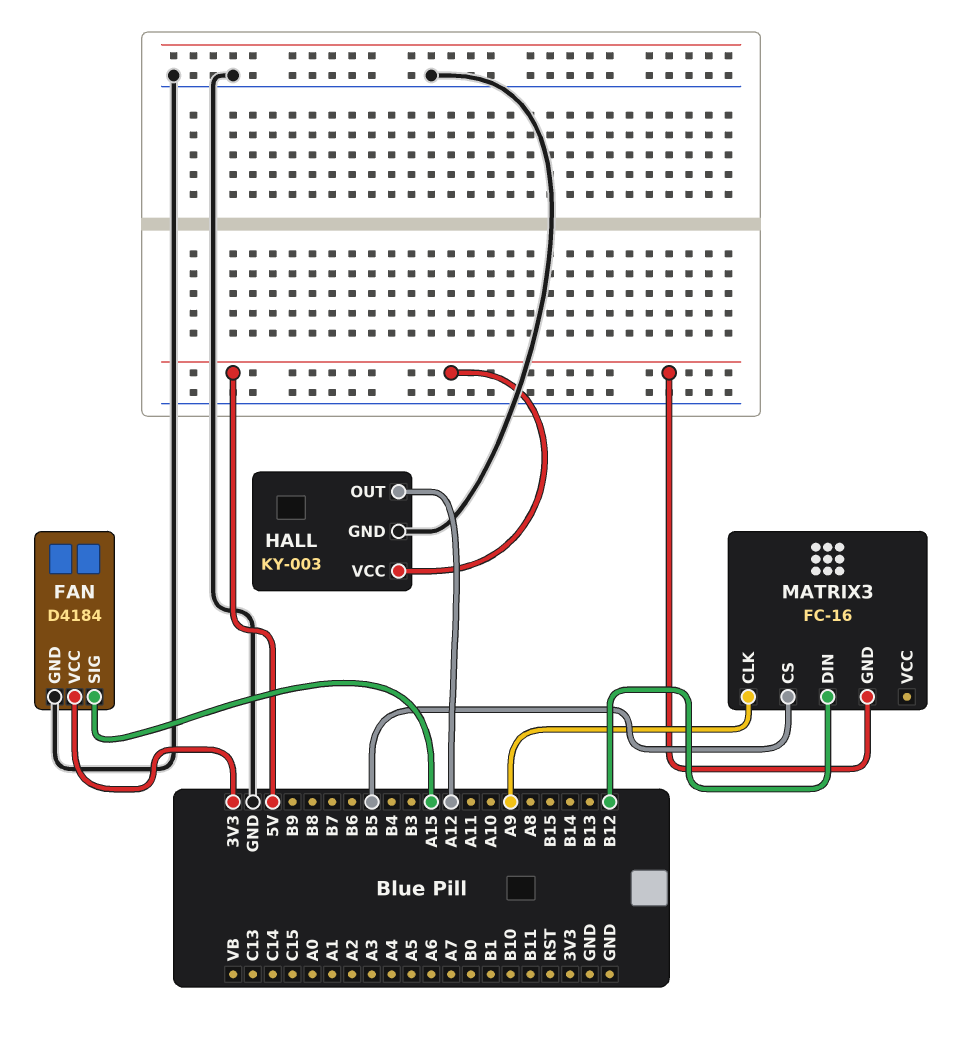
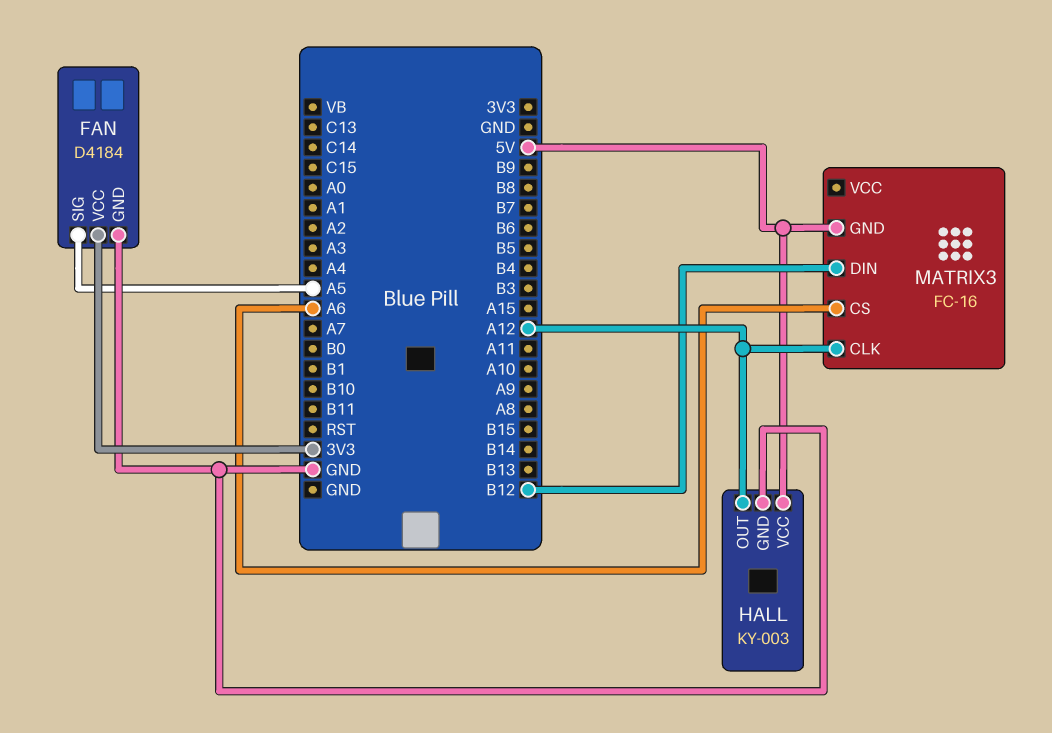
FAN pin SIG: A15 -> A5
MATRIX3 pin CLK: A9 -> A12
MATRIX3 pin CS: B5 -> A6

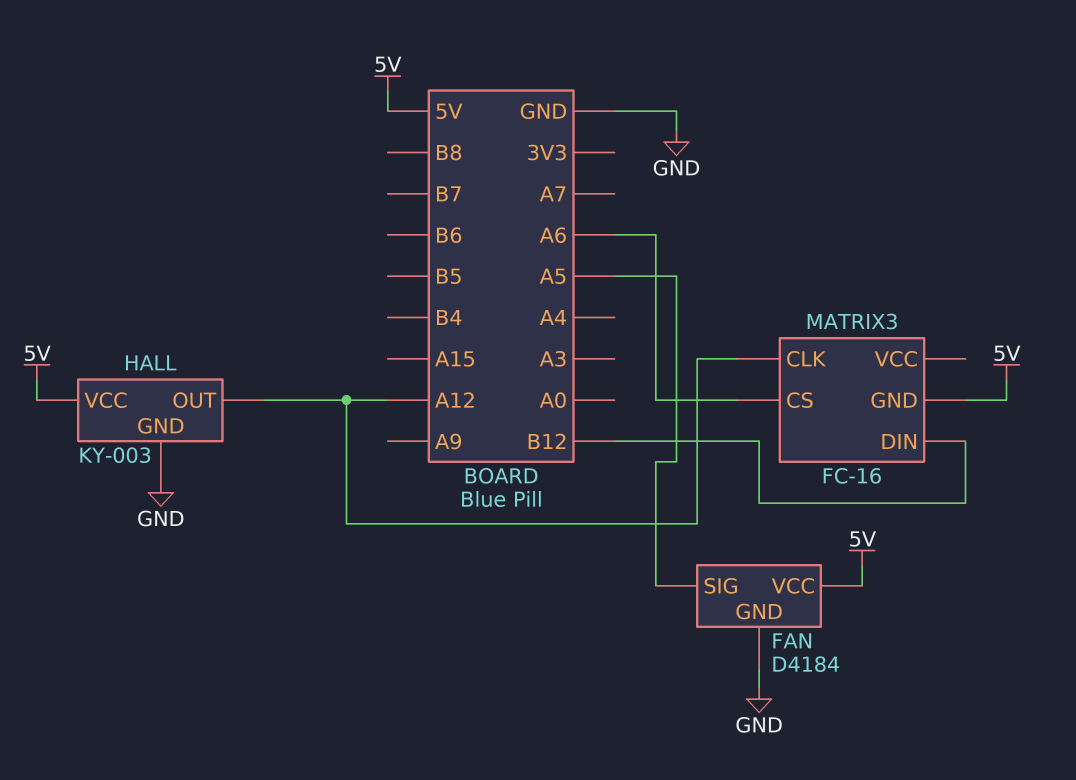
FAN pin VCC: 3V3 -> 5V

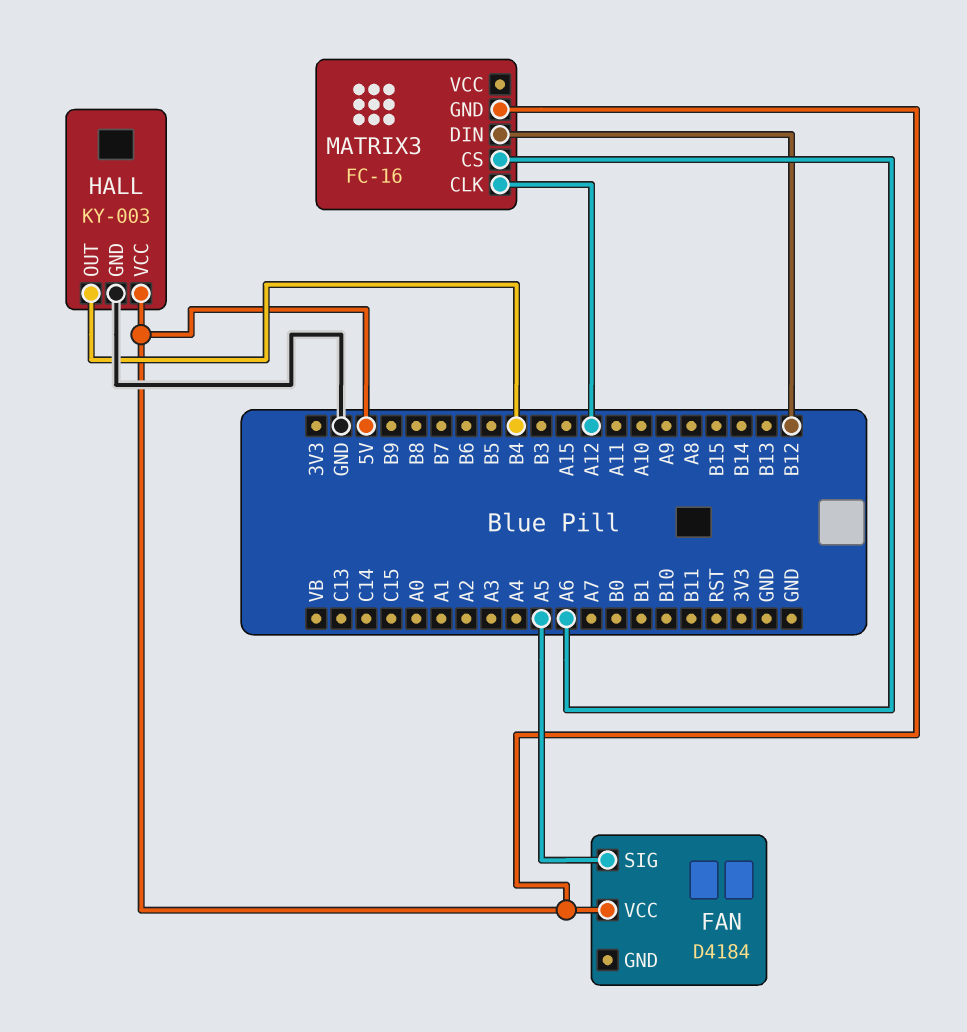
FAN pin GND: GND -> none
HALL pin OUT: A12 -> B4

